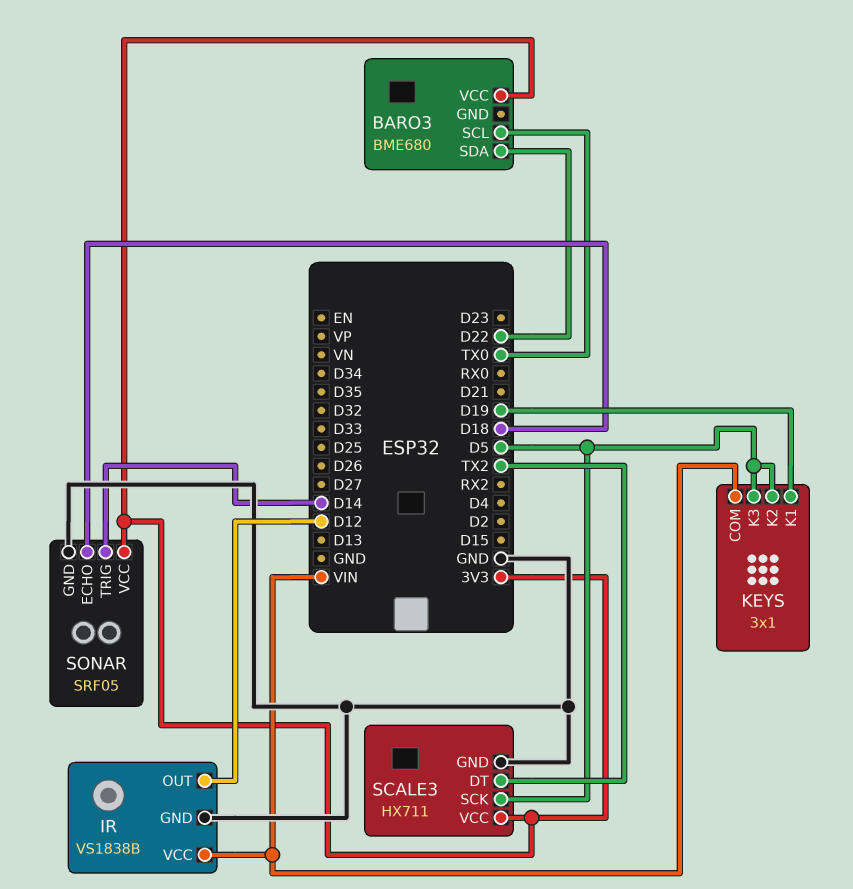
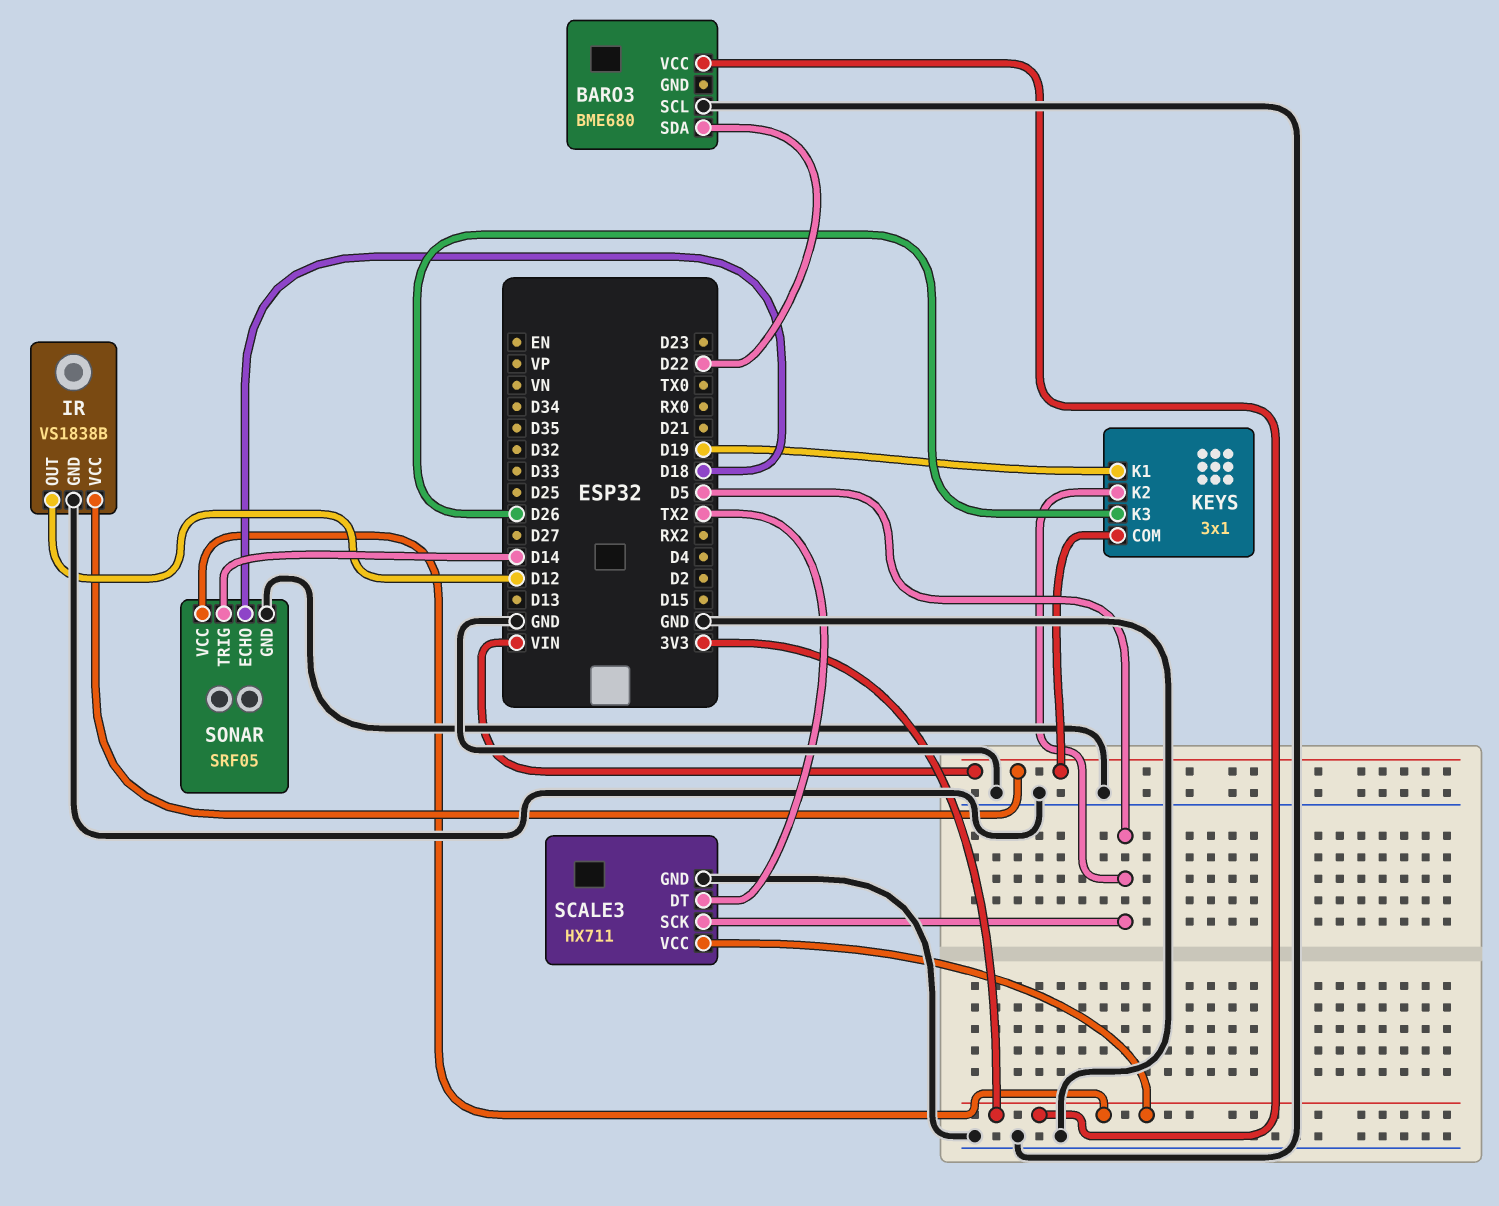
BARO3 pin SCL: TX0 -> GND
KEYS pin K3: D5 -> D26

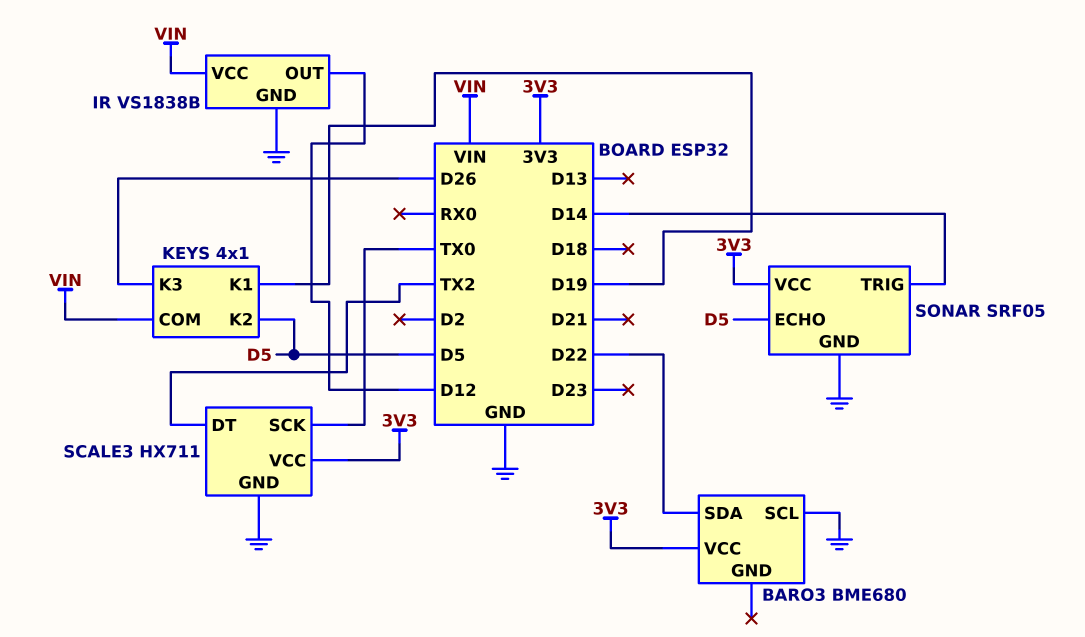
KEYS: 3x1 -> 4x1
SCALE3 pin SCK: D5 -> TX0
SONAR pin ECHO: D18 -> D5

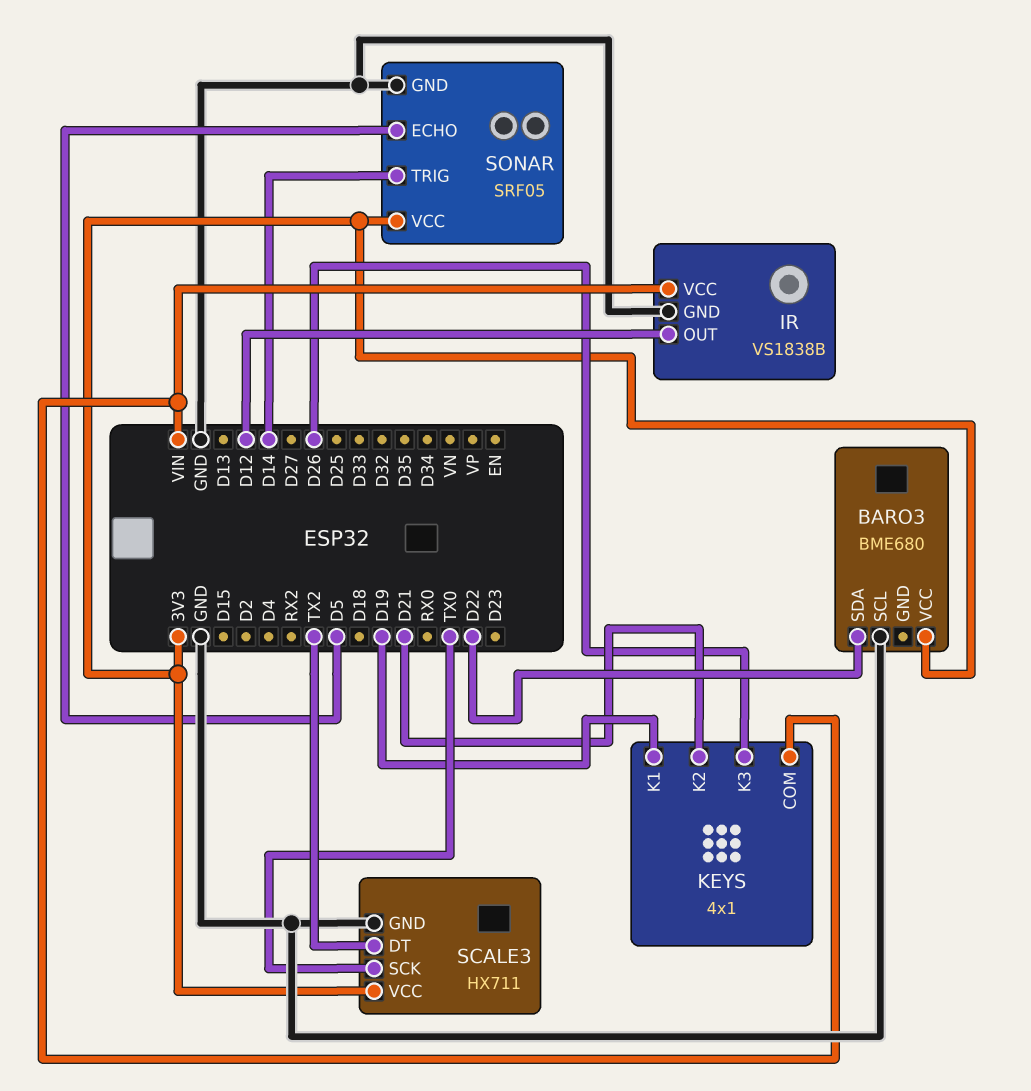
KEYS pin K2: D5 -> D21

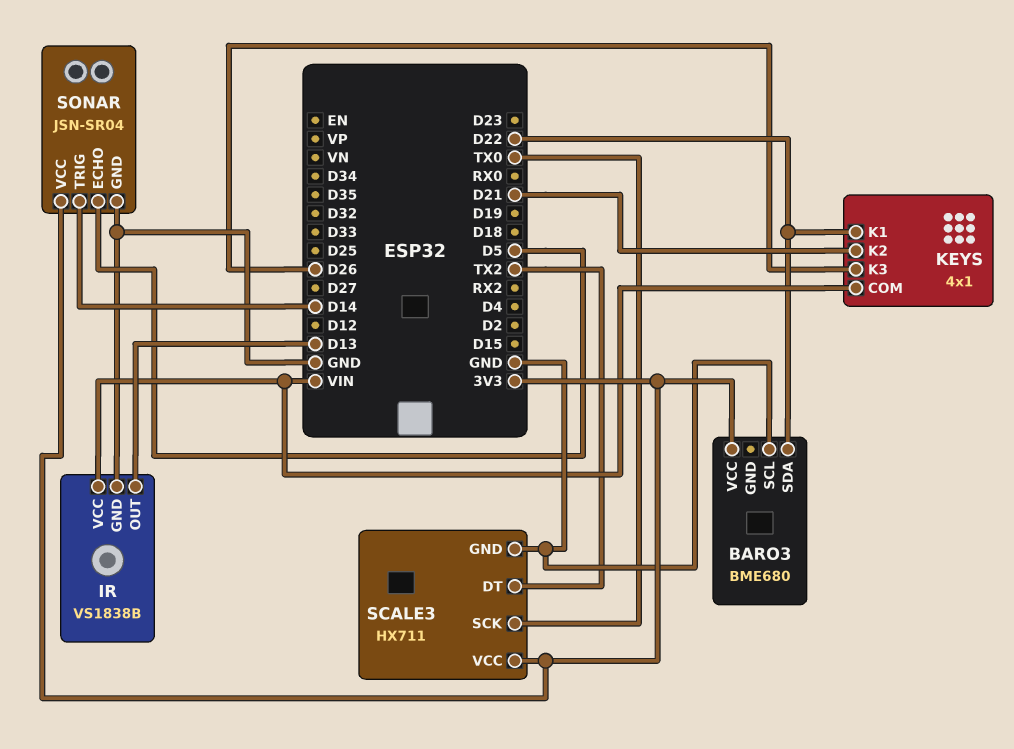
IR pin OUT: D12 -> D13
KEYS pin K1: D19 -> D22
SONAR: SRF05 -> JSN-SR04

